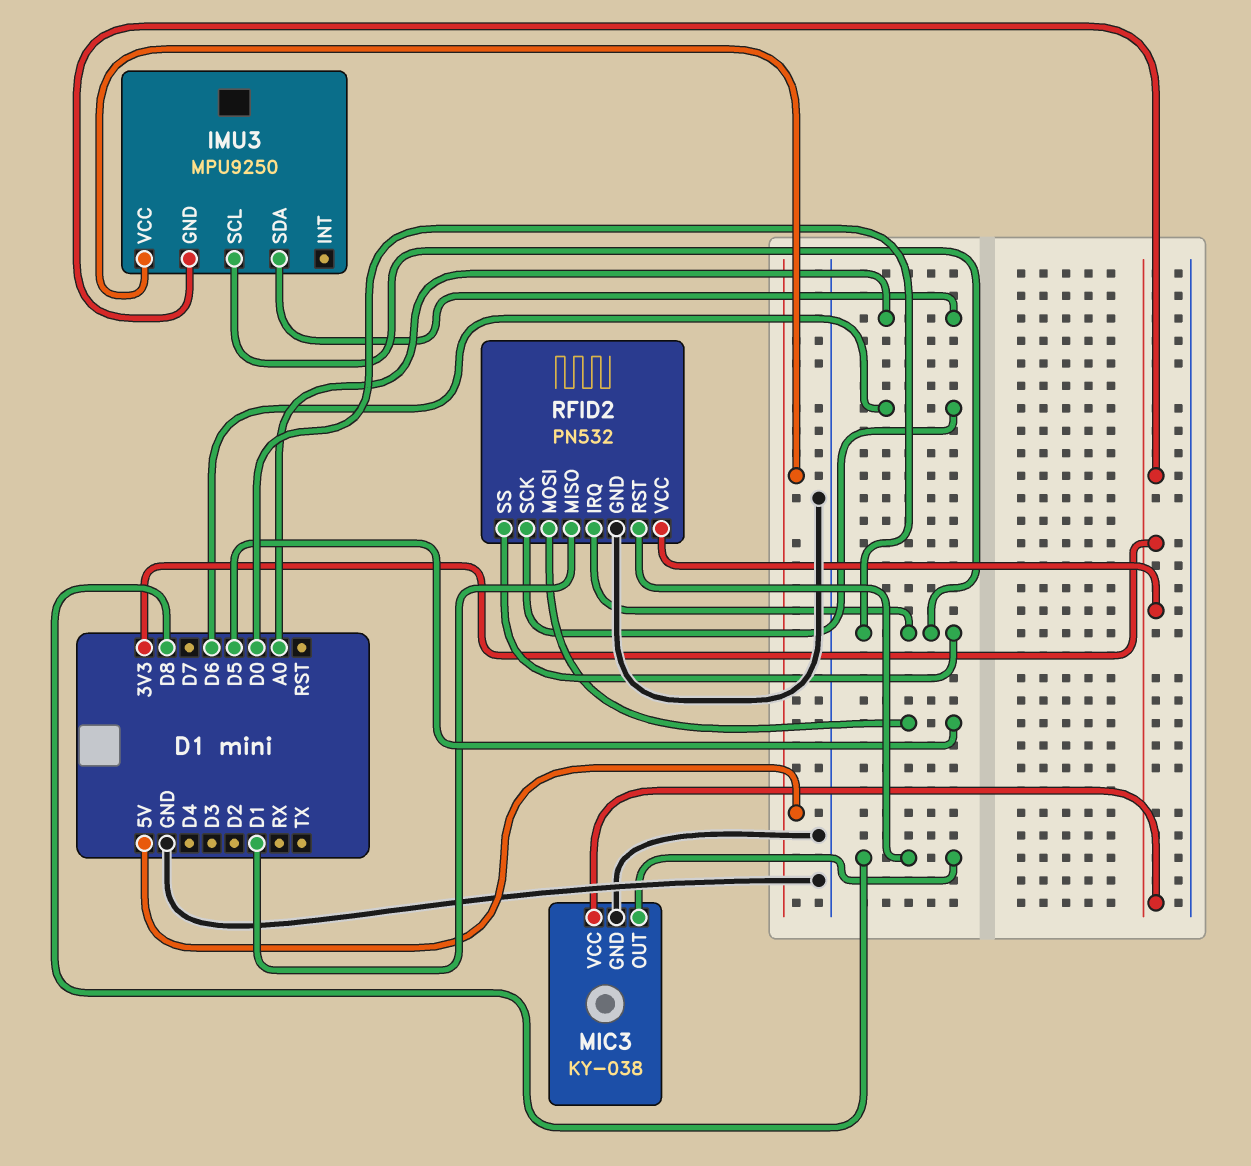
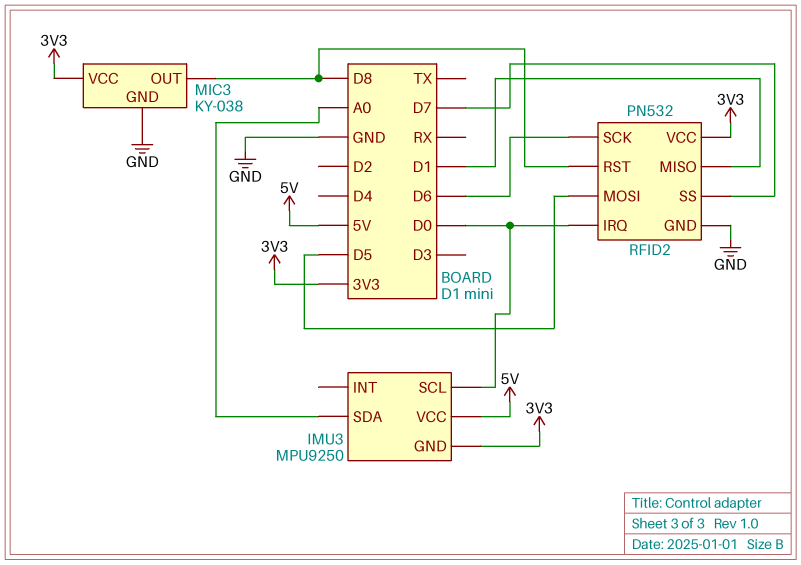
RFID2 pin SS: D0 -> D7

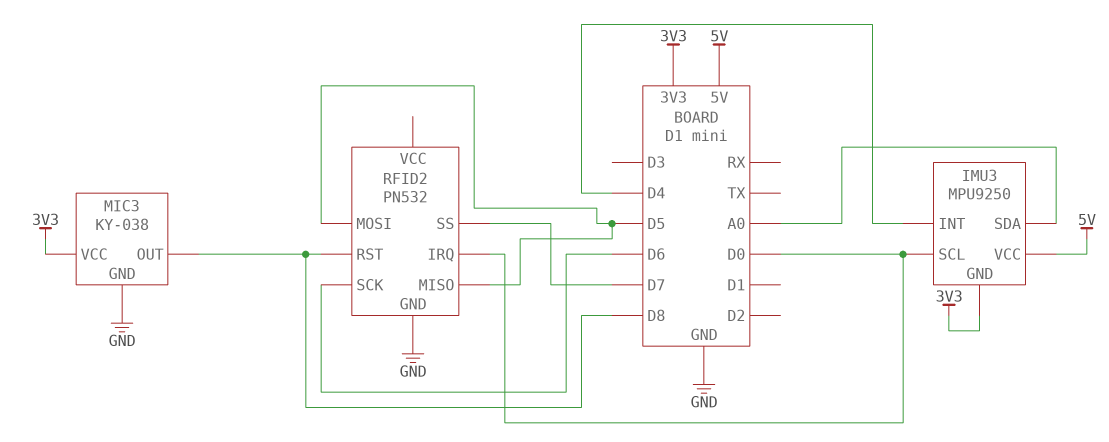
IMU3 pin INT: none -> D4
RFID2 pin MISO: D1 -> D5
RFID2 pin VCC: 3V3 -> none

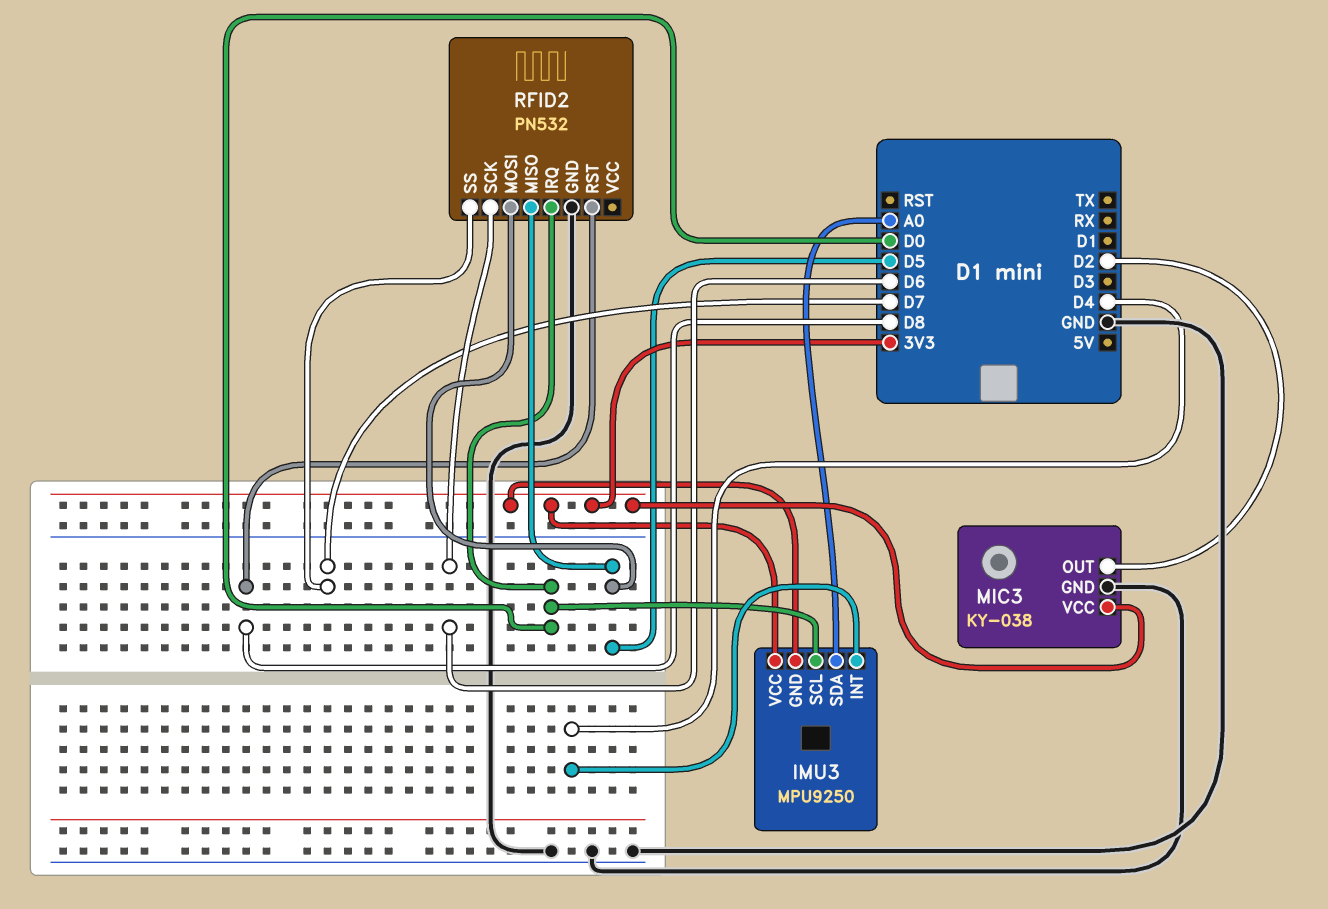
IMU3 pin VCC: 5V -> 3V3
MIC3 pin OUT: D8 -> D2

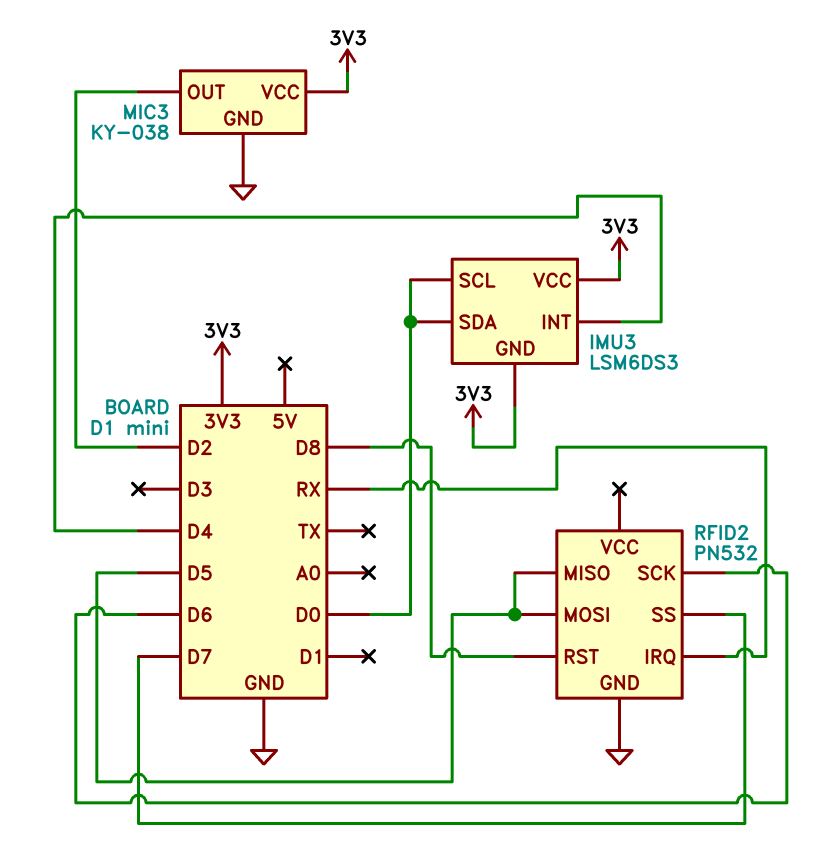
IMU3: MPU9250 -> LSM6DS3
IMU3 pin SDA: A0 -> D0
RFID2 pin IRQ: D0 -> RX

